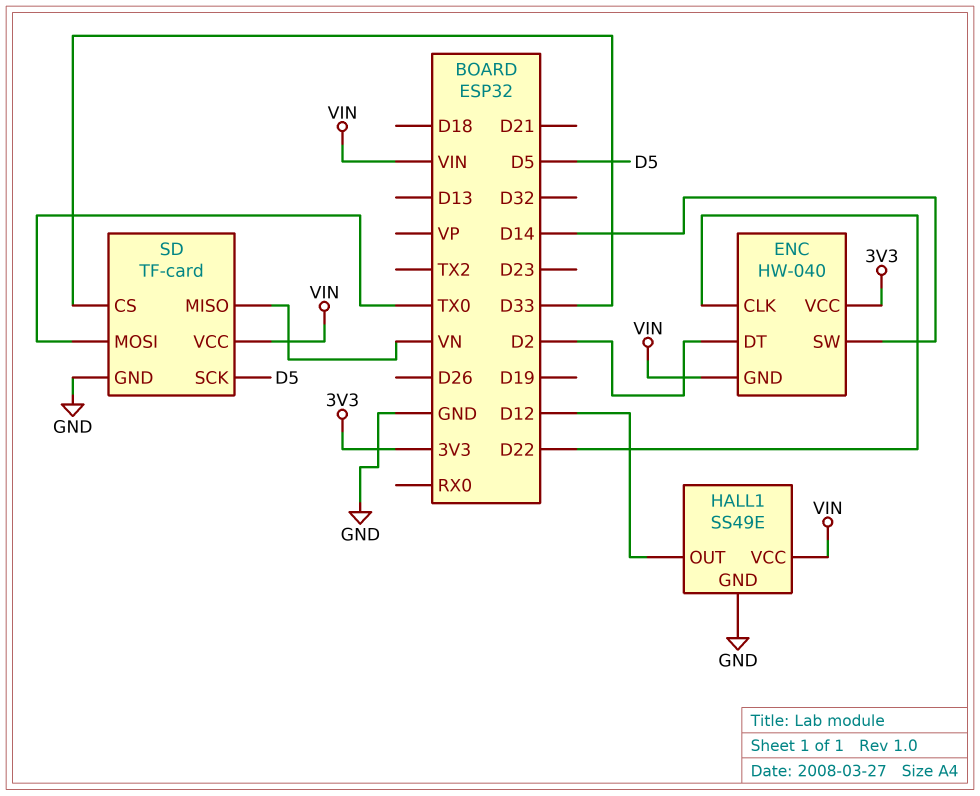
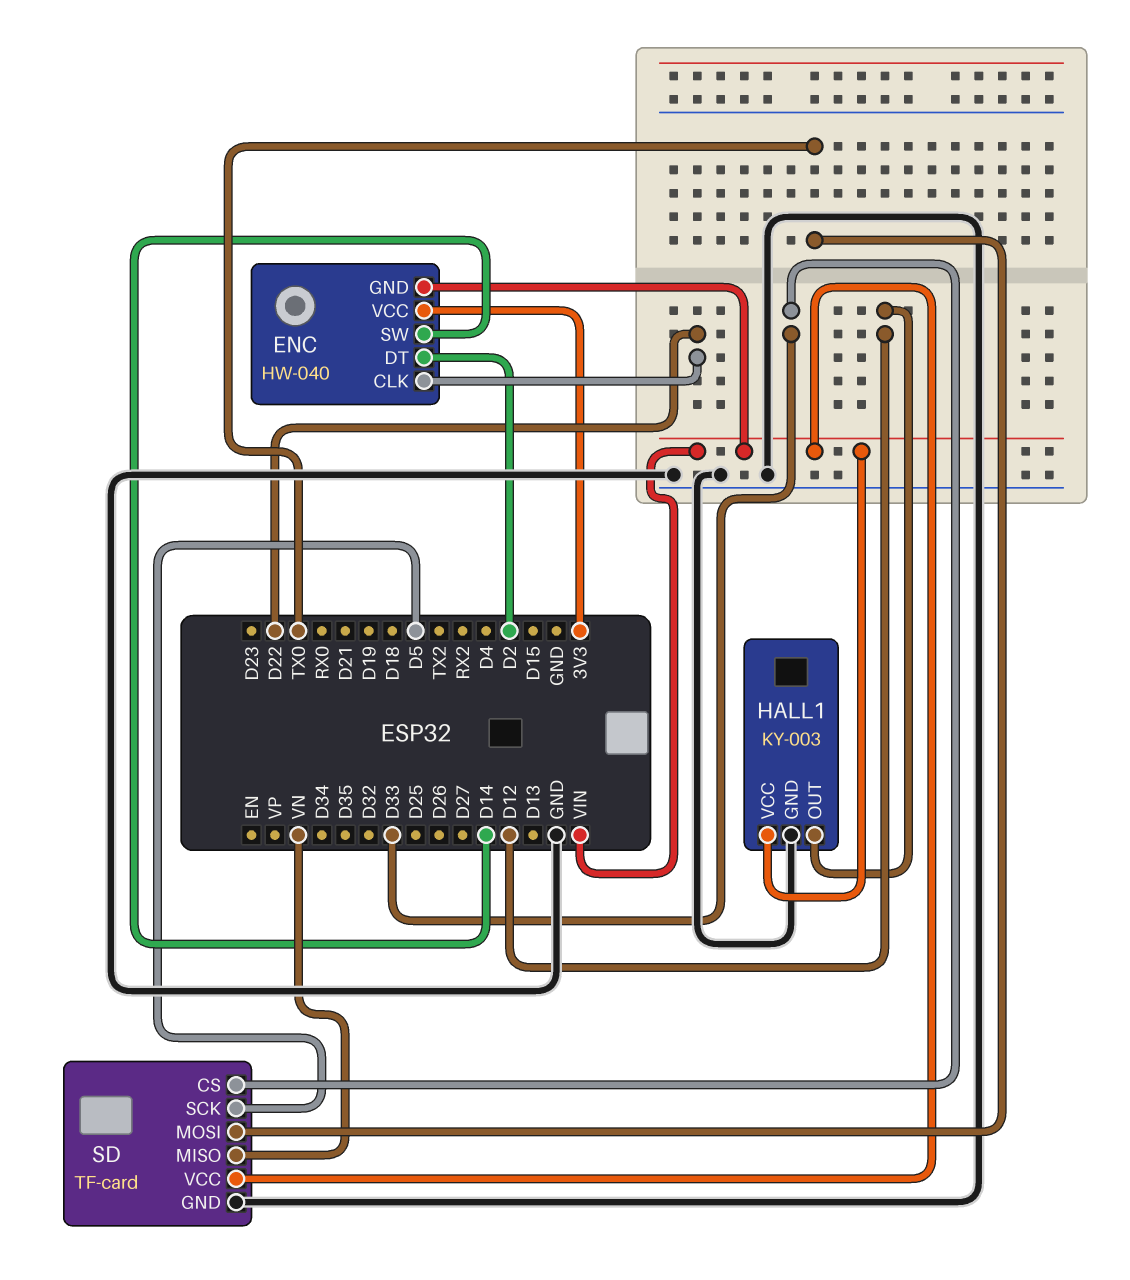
HALL1: SS49E -> KY-003

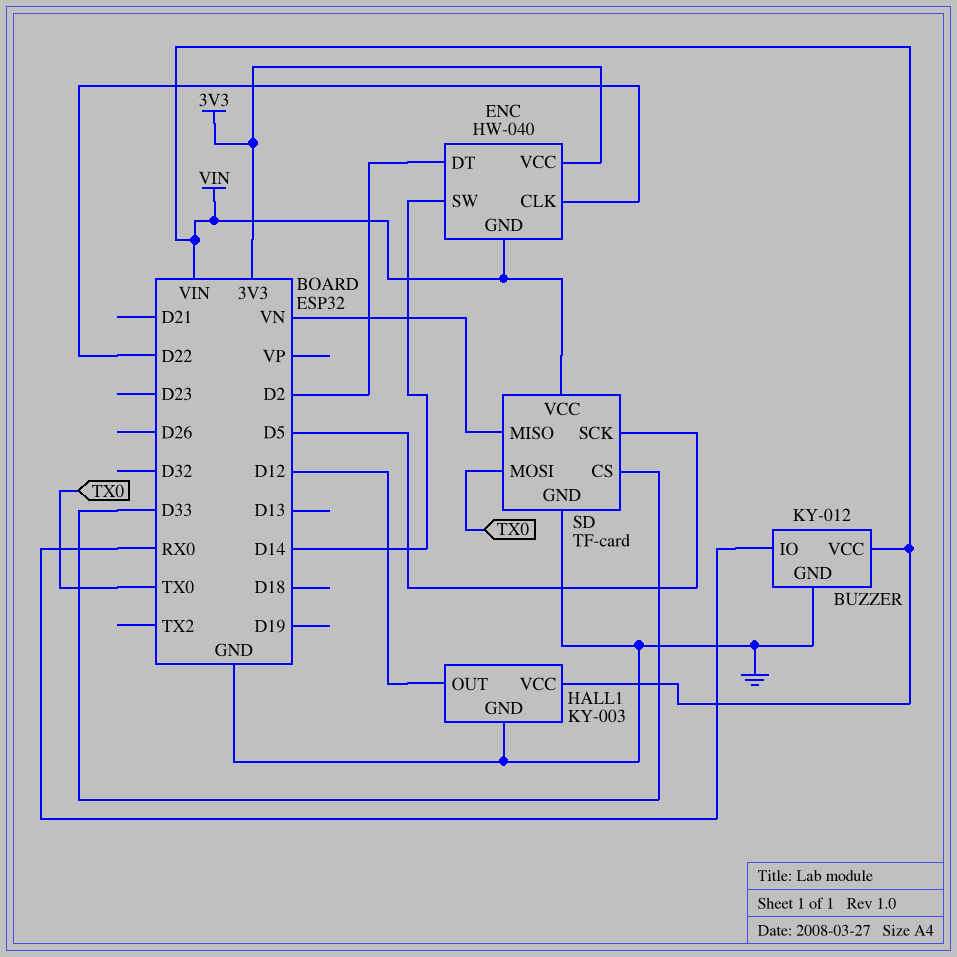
BUZZER: none -> KY-012
BUZZER pin GND: none -> GND
BUZZER pin IO: none -> RX0
BUZZER pin VCC: none -> VIN

